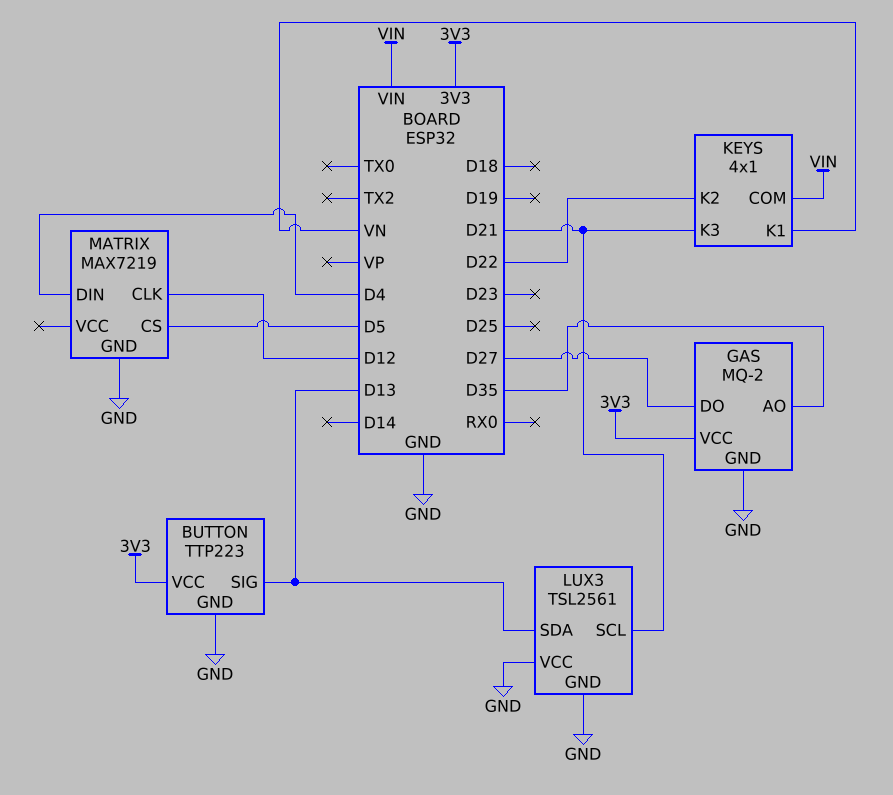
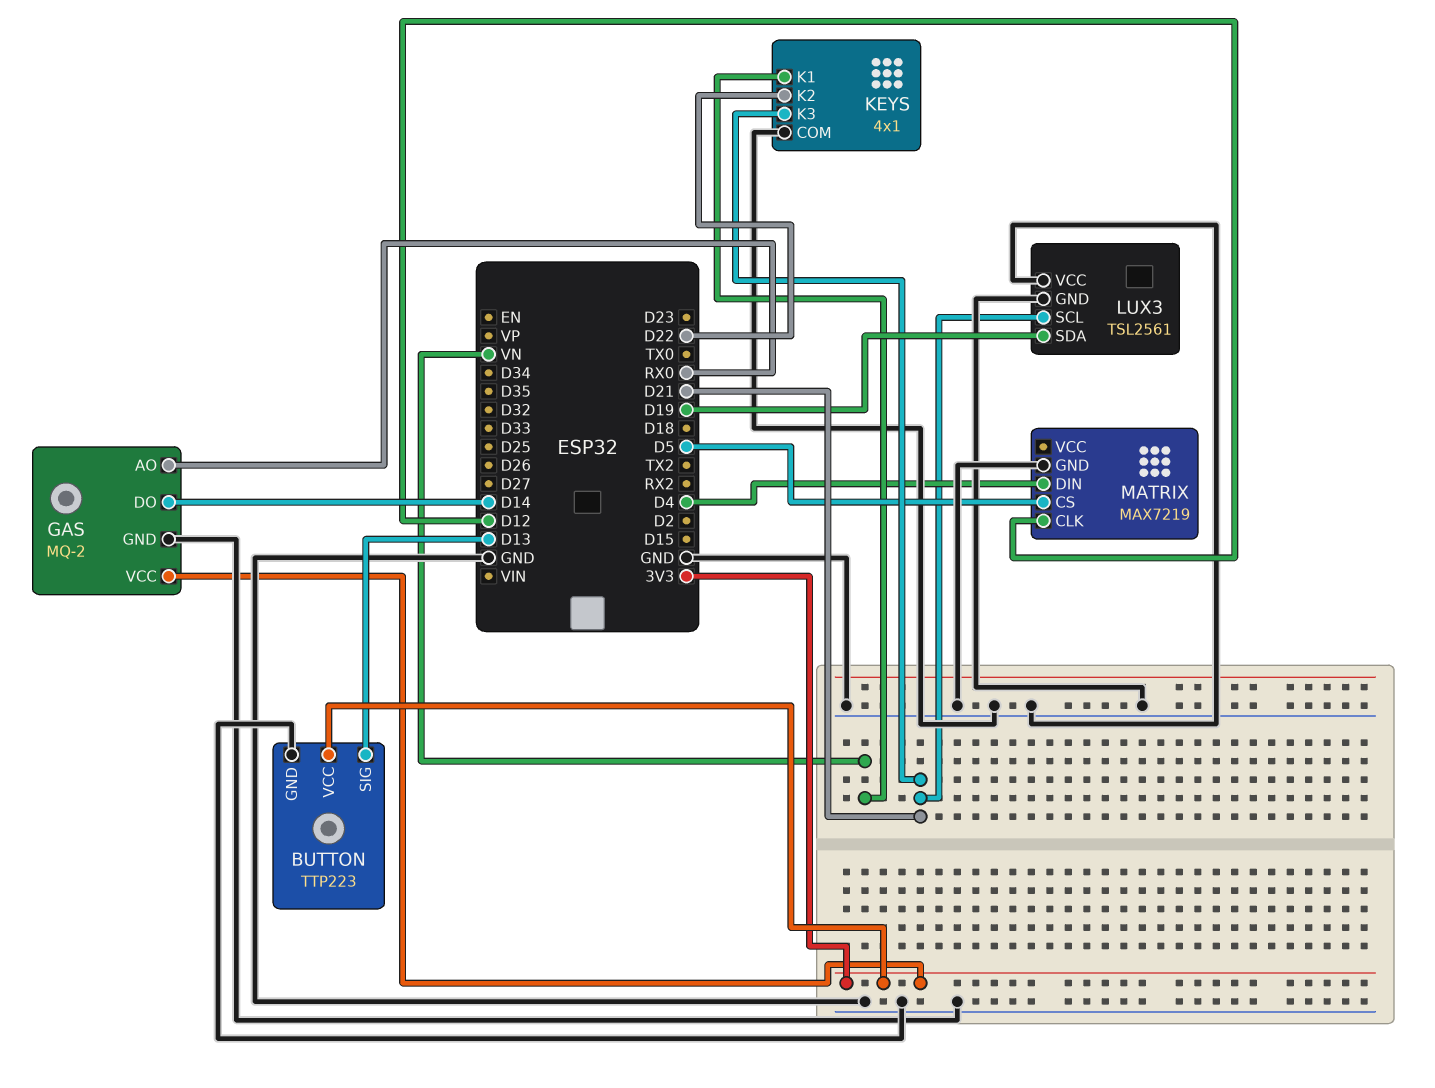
GAS pin AO: D35 -> RX0
GAS pin DO: D27 -> D14
KEYS pin COM: VIN -> GND
LUX3 pin SDA: D13 -> D19

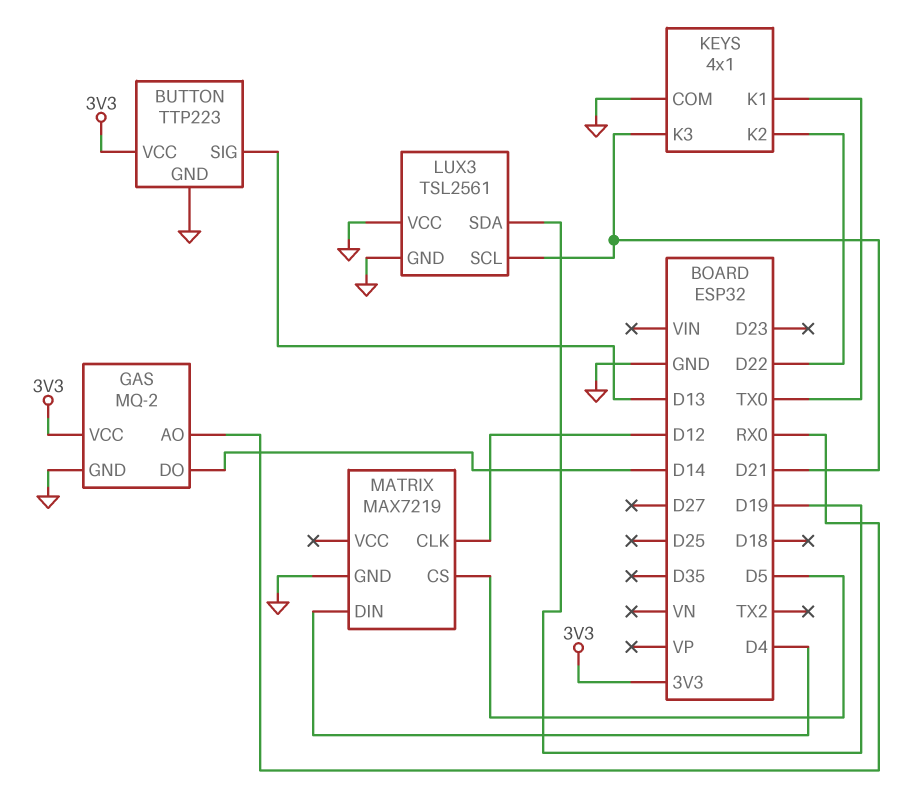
KEYS pin K1: VN -> TX0

